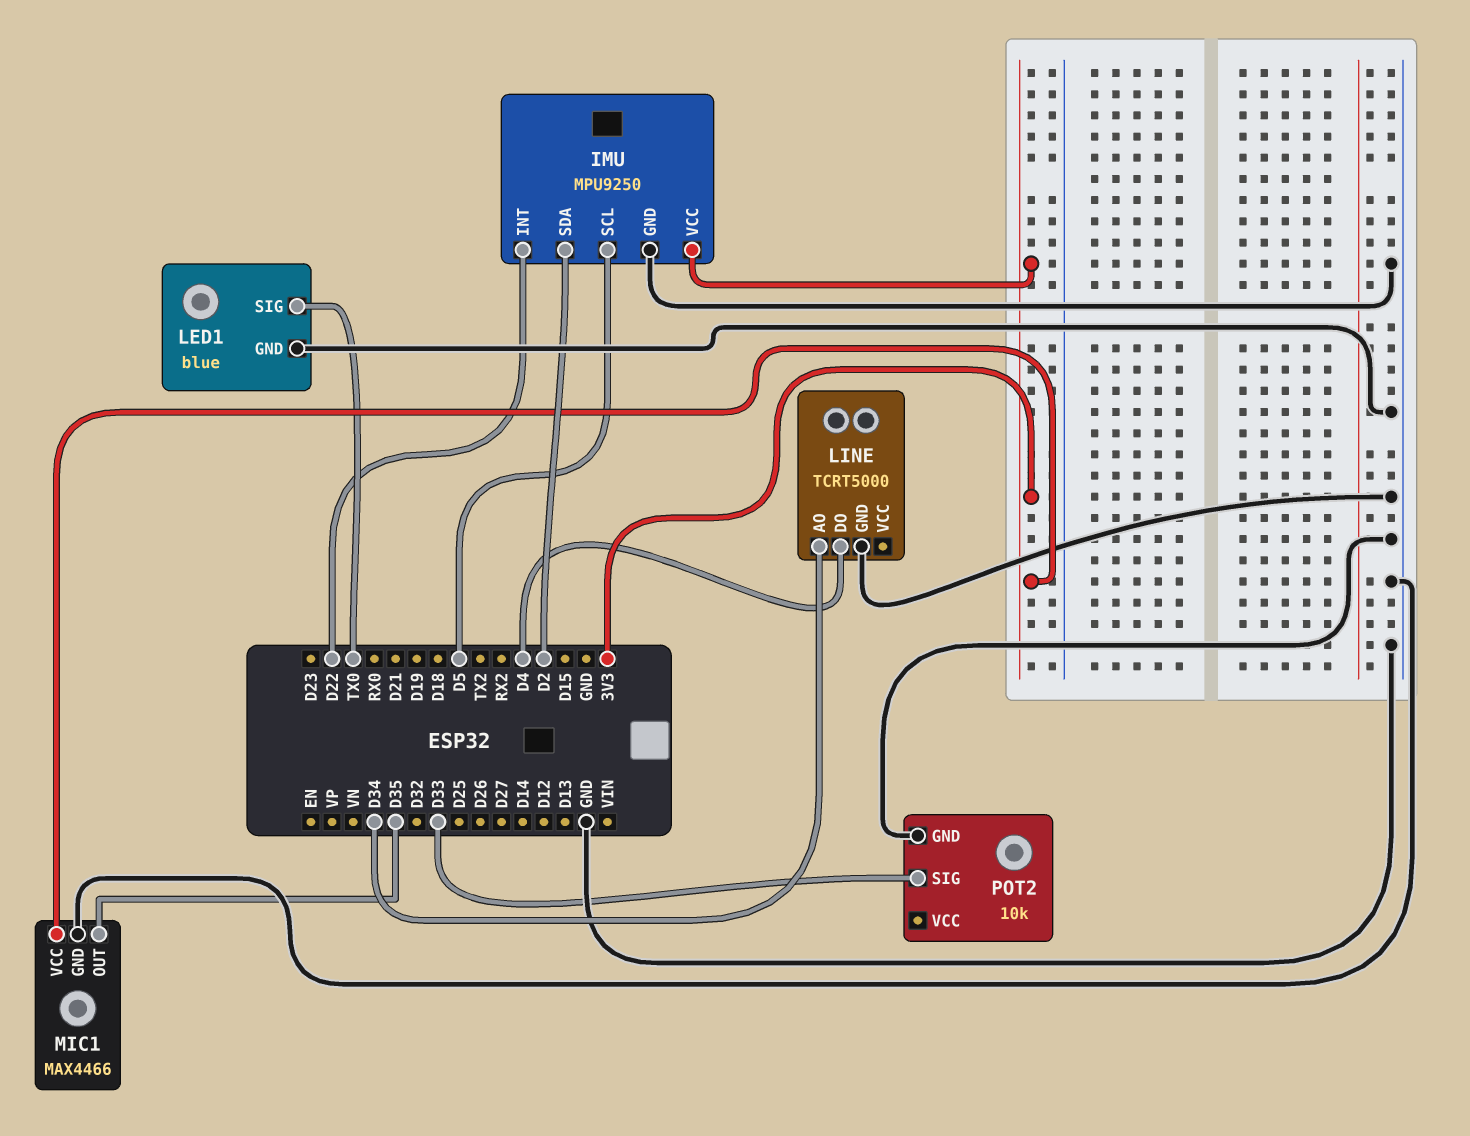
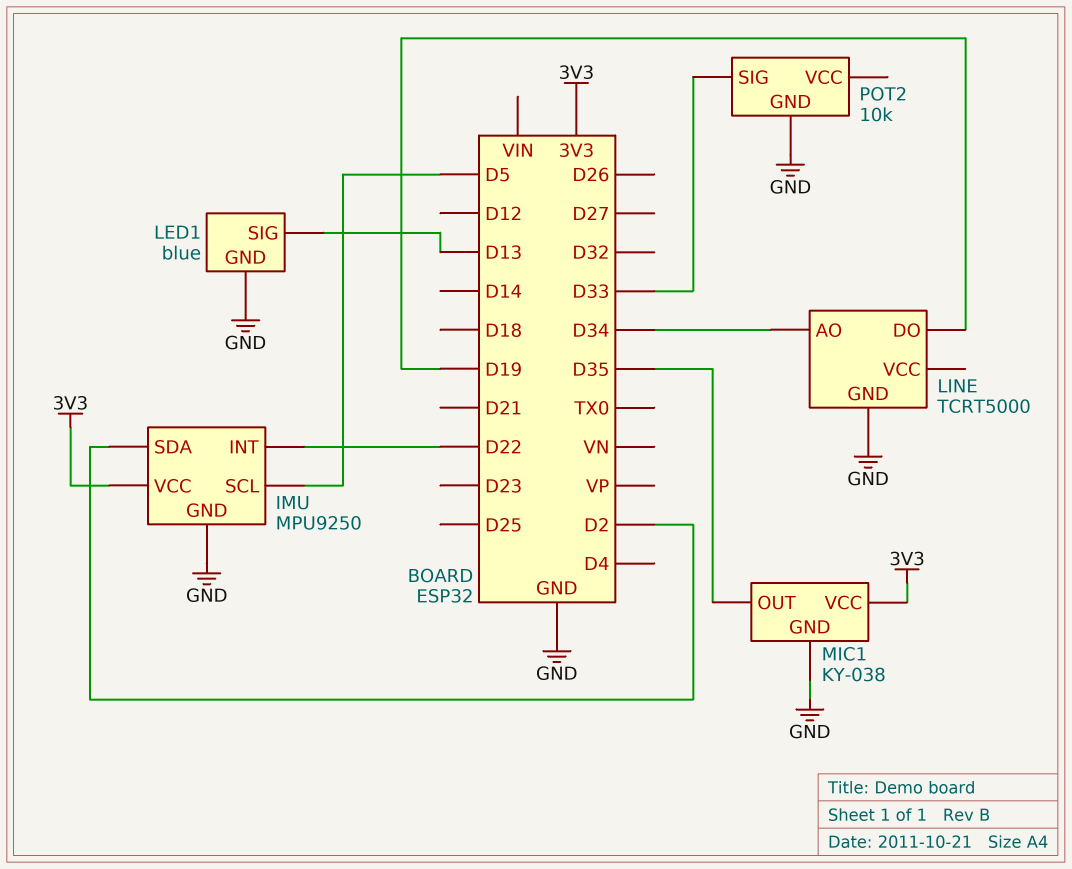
LED1 pin SIG: TX0 -> D13
LINE pin DO: D4 -> D19
MIC1: MAX4466 -> KY-038

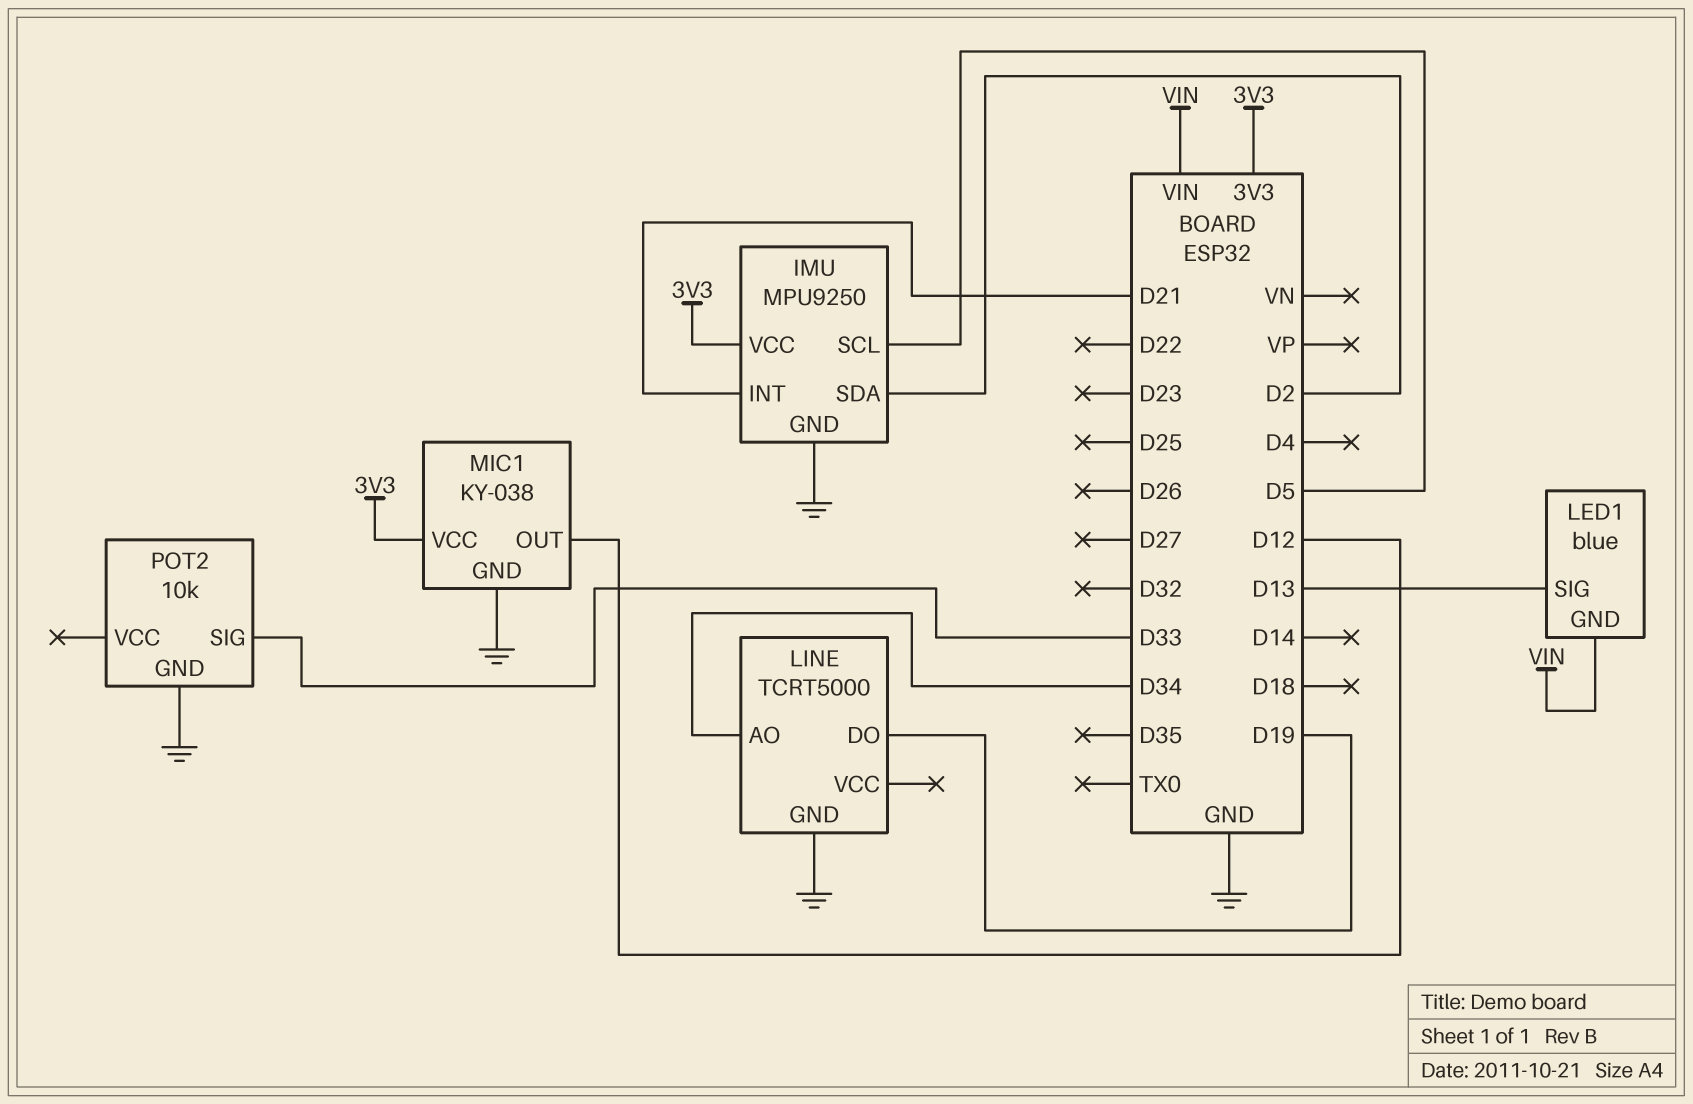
IMU pin INT: D22 -> D21
LED1 pin GND: GND -> VIN
MIC1 pin OUT: D35 -> D12

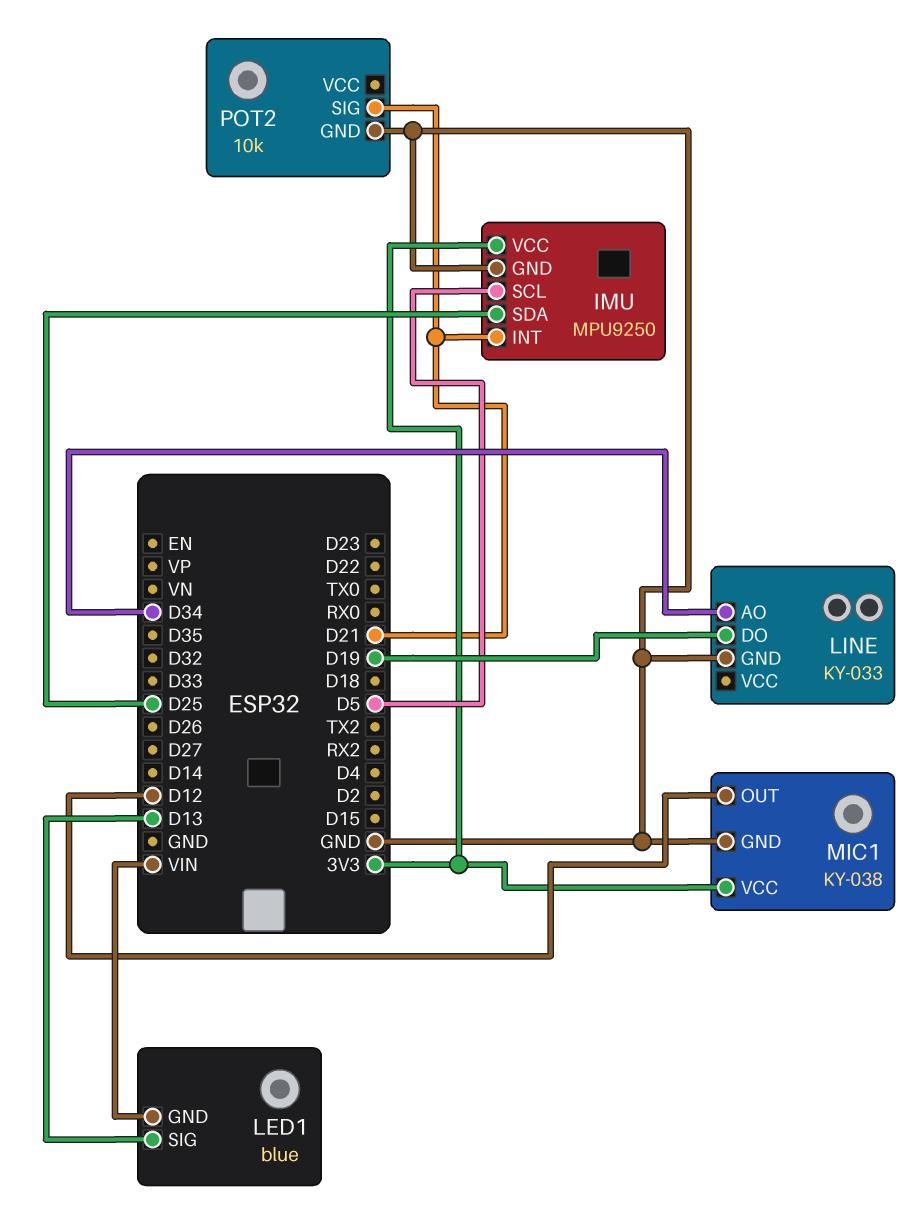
IMU pin SDA: D2 -> D25
LINE: TCRT5000 -> KY-033
POT2 pin SIG: D33 -> D21

